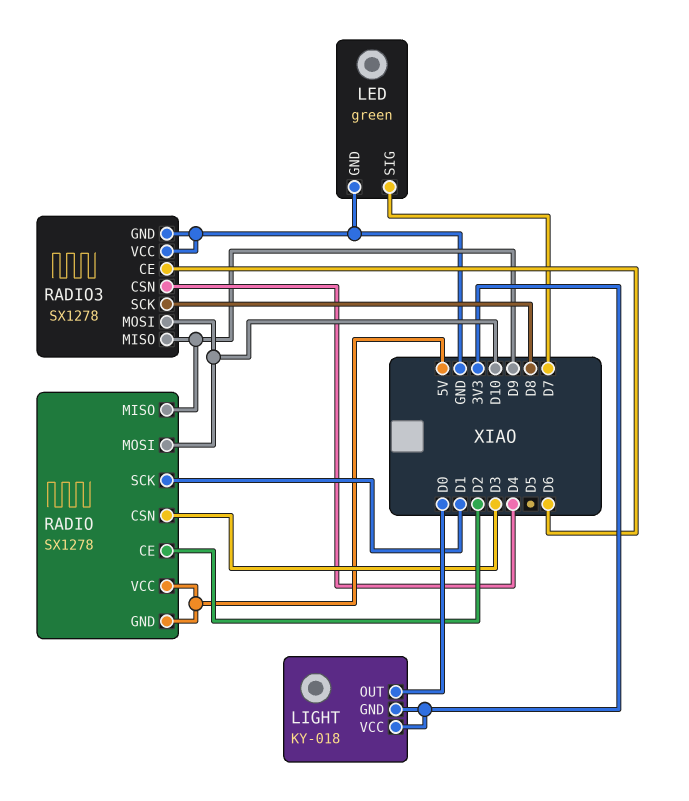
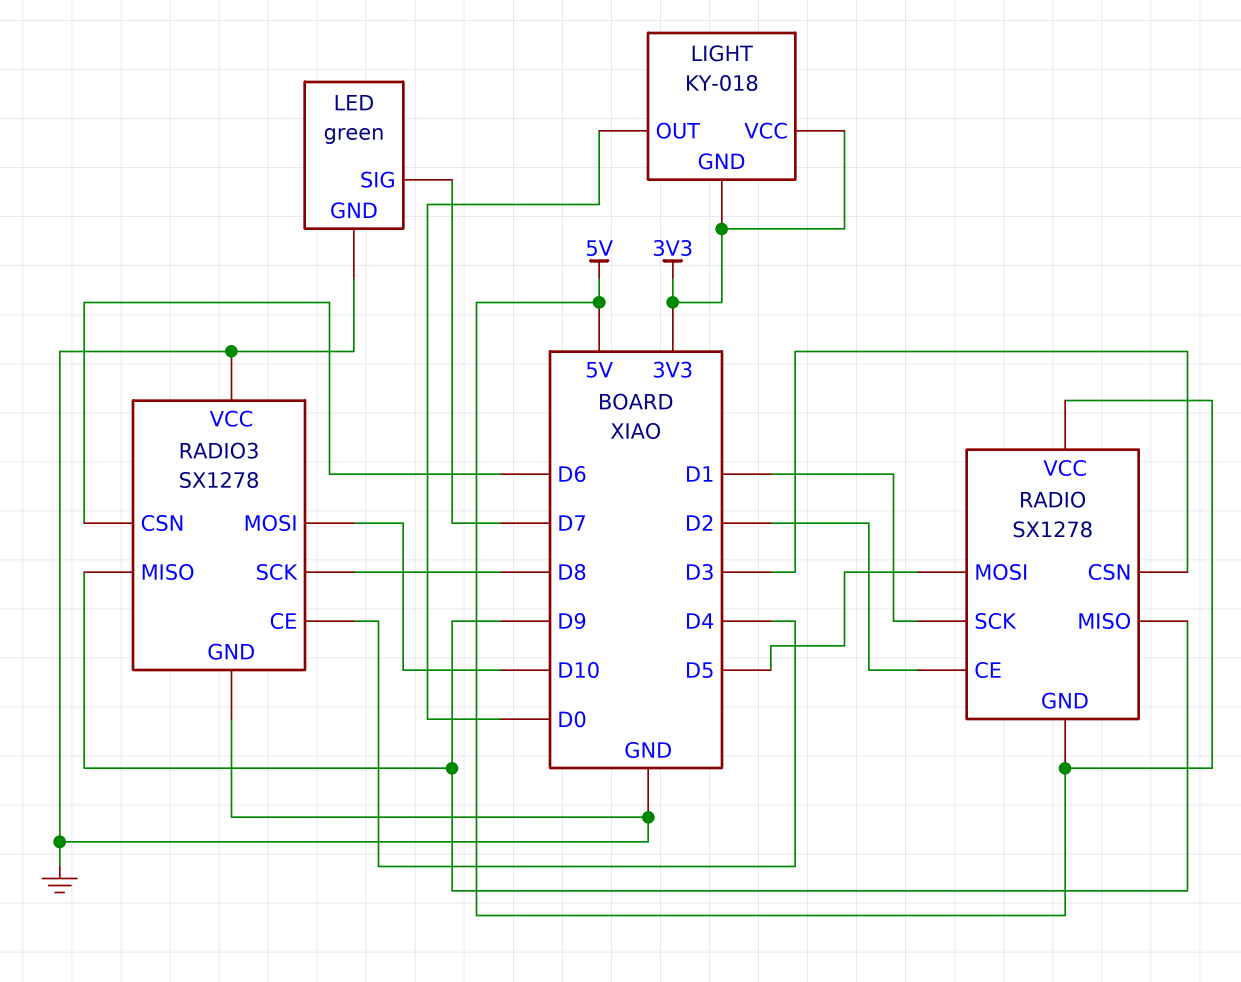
RADIO pin MOSI: D10 -> D5
RADIO3 pin CE: D6 -> D4
RADIO3 pin CSN: D4 -> D6

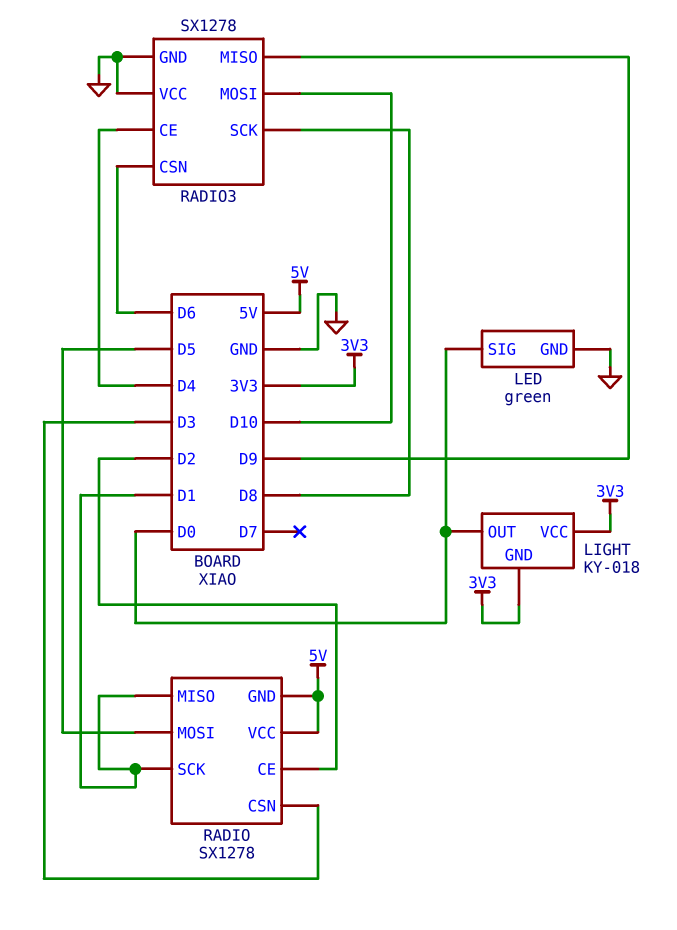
LED pin SIG: D7 -> D0
RADIO pin MISO: D9 -> D1

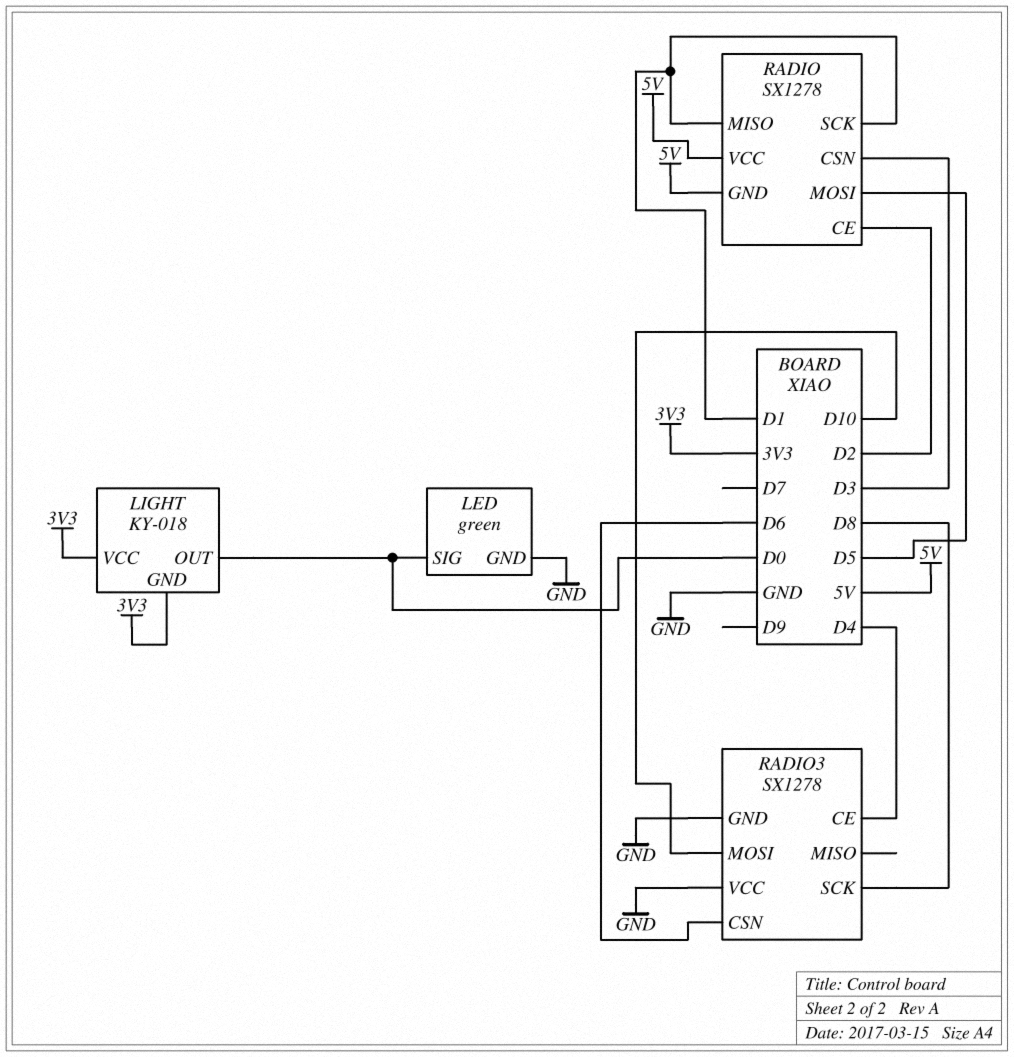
RADIO3 pin MISO: D9 -> none

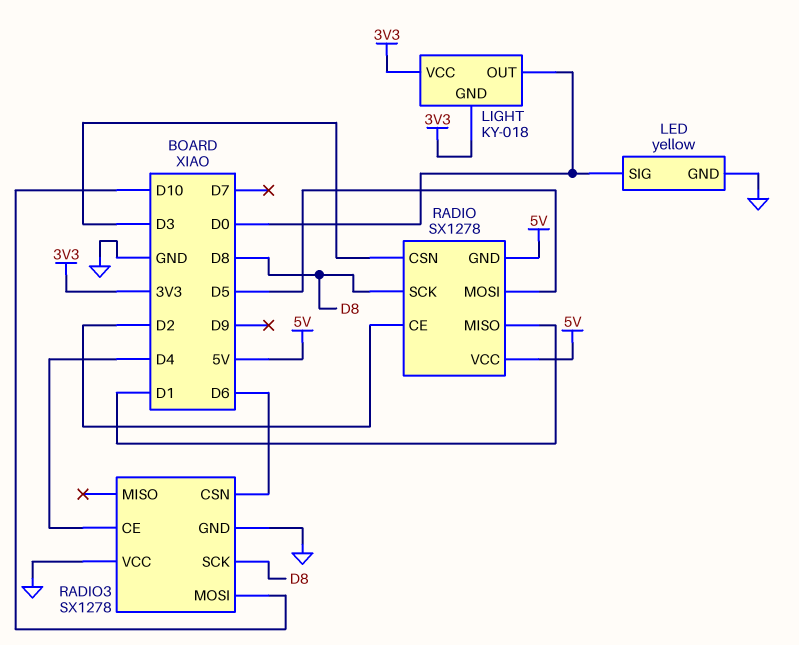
LED: green -> yellow
RADIO pin SCK: D1 -> D8

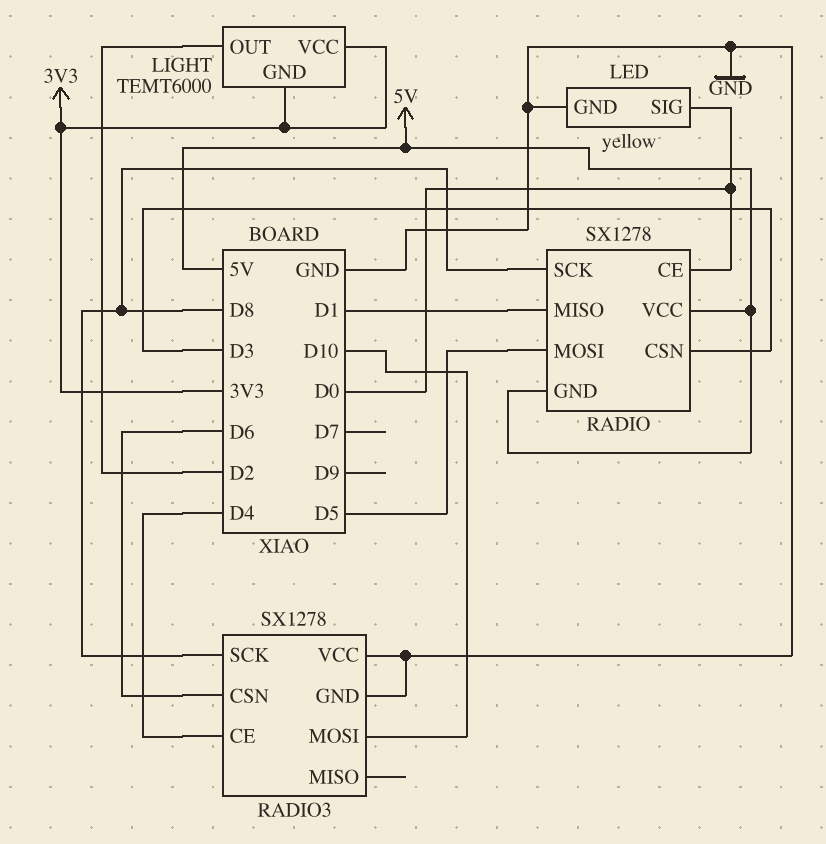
LIGHT: KY-018 -> TEMT6000
LIGHT pin OUT: D0 -> D2
RADIO pin CE: D2 -> D0

